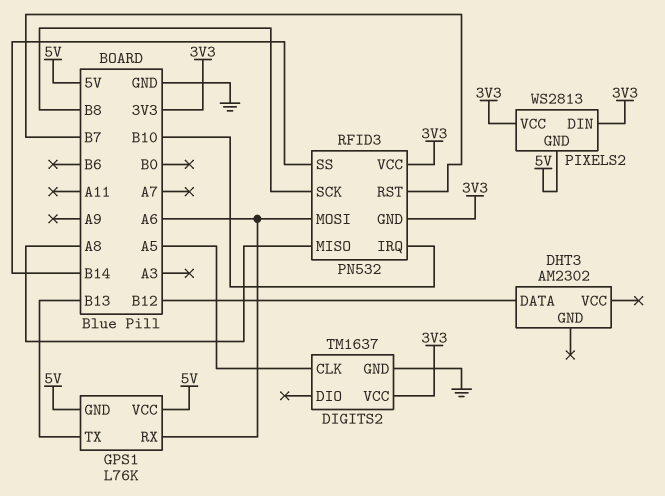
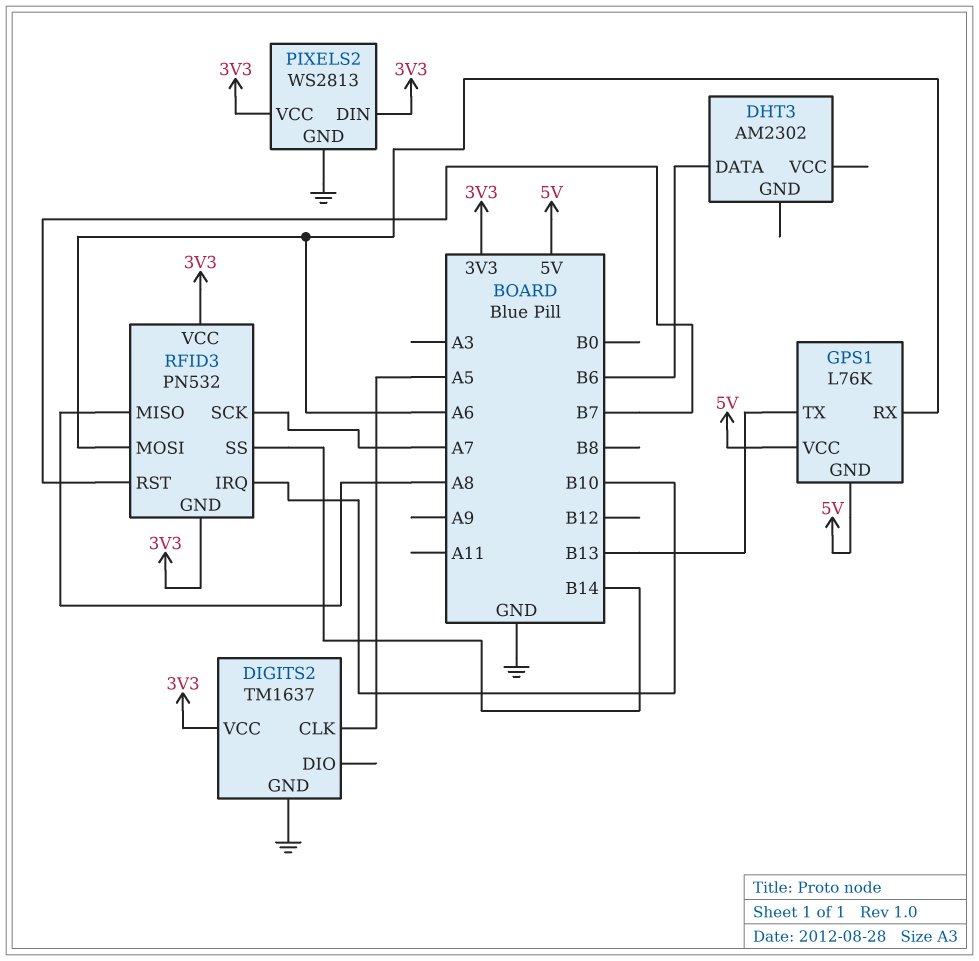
DHT3 pin DATA: B12 -> B6
PIXELS2 pin GND: 5V -> GND
RFID3 pin SCK: B8 -> A7

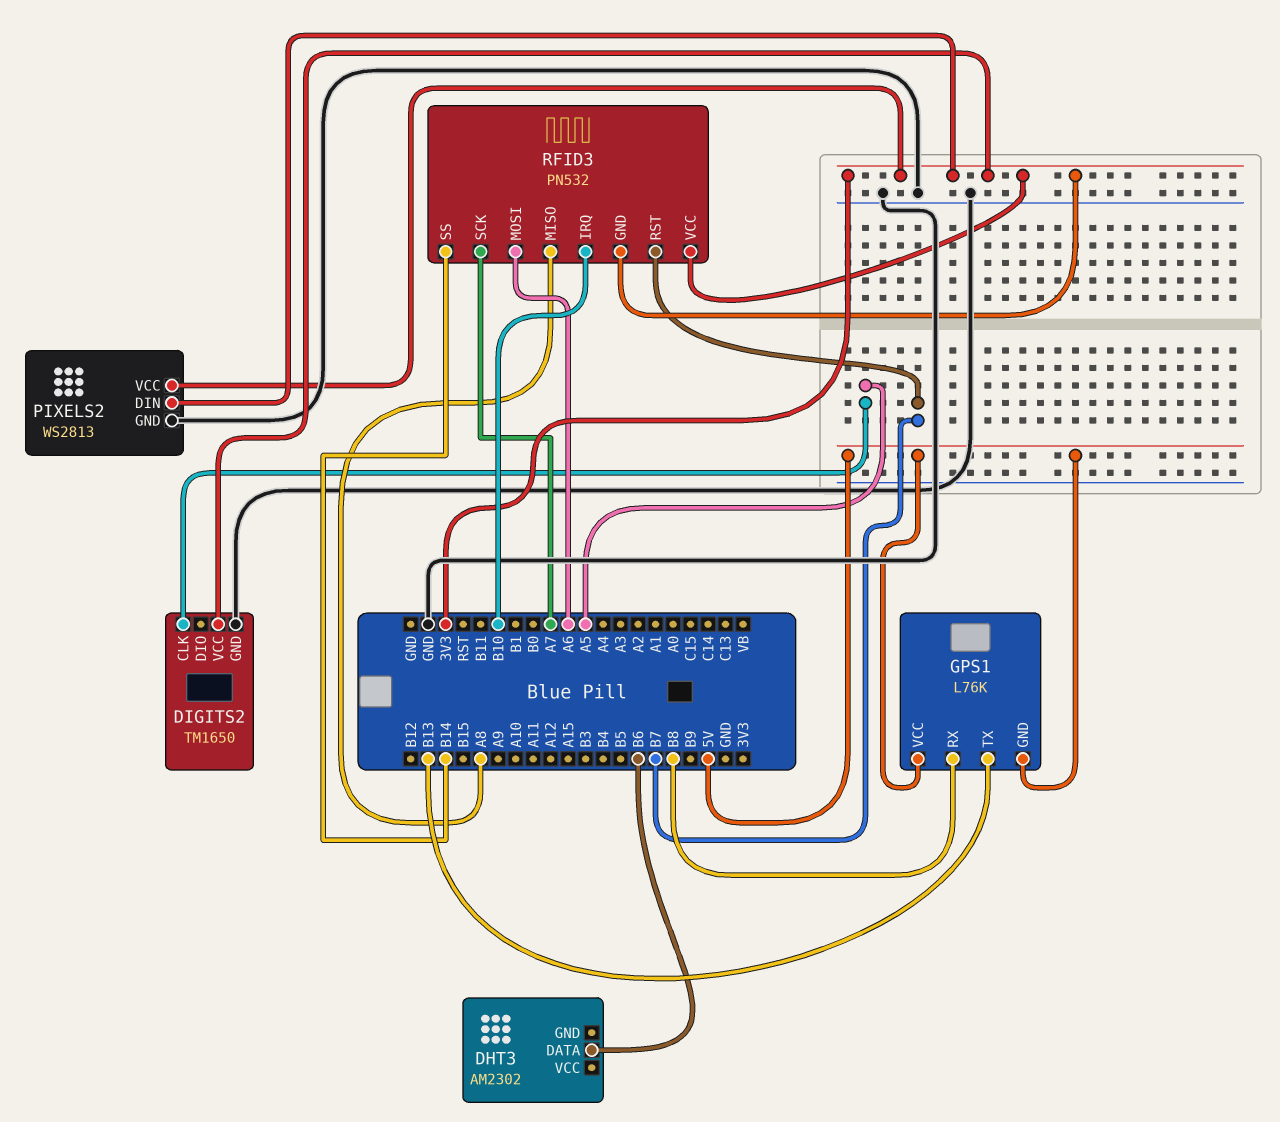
DIGITS2: TM1637 -> TM1650
GPS1 pin RX: A6 -> B8

